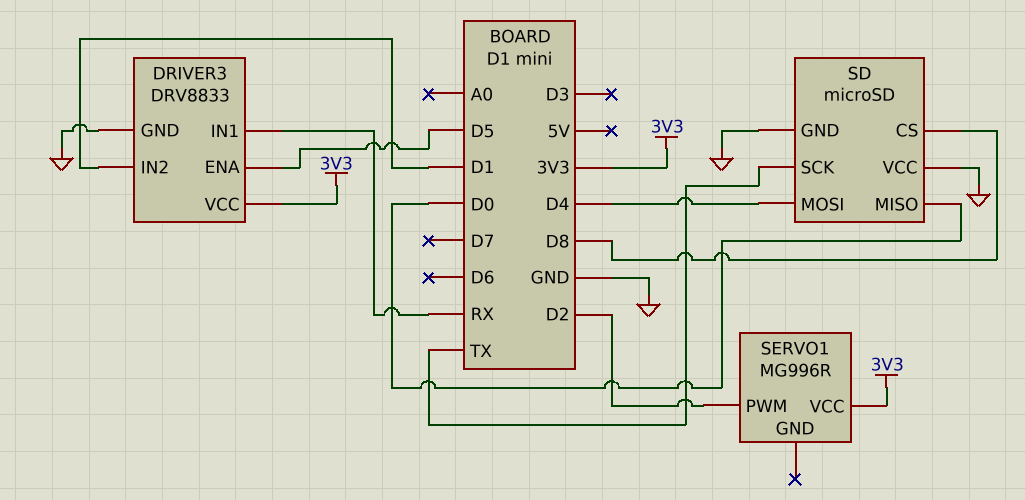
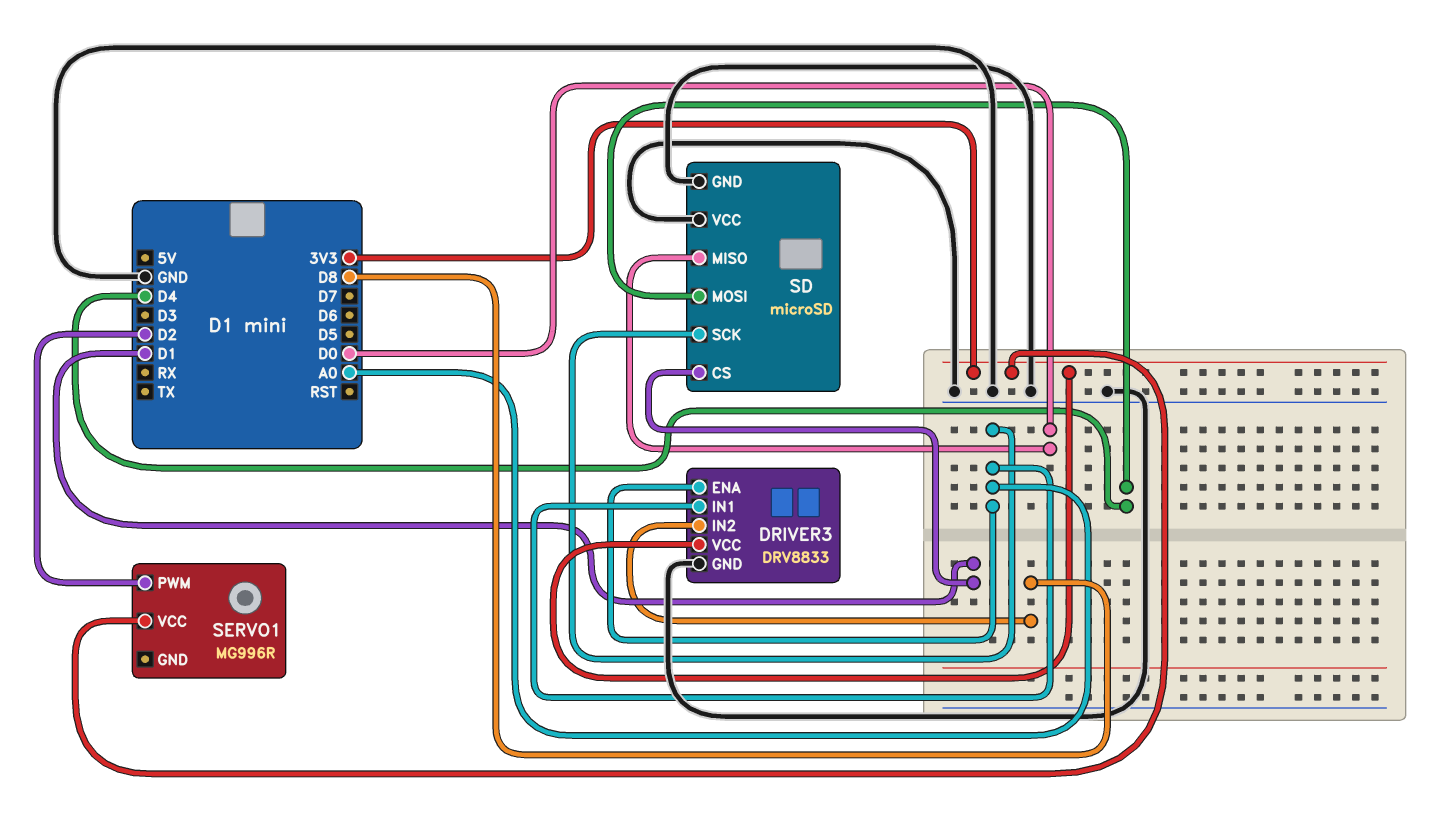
DRIVER3 pin ENA: D5 -> A0
DRIVER3 pin IN1: RX -> A0
DRIVER3 pin IN2: D1 -> D8
SD pin CS: D8 -> D1
SD pin SCK: TX -> A0

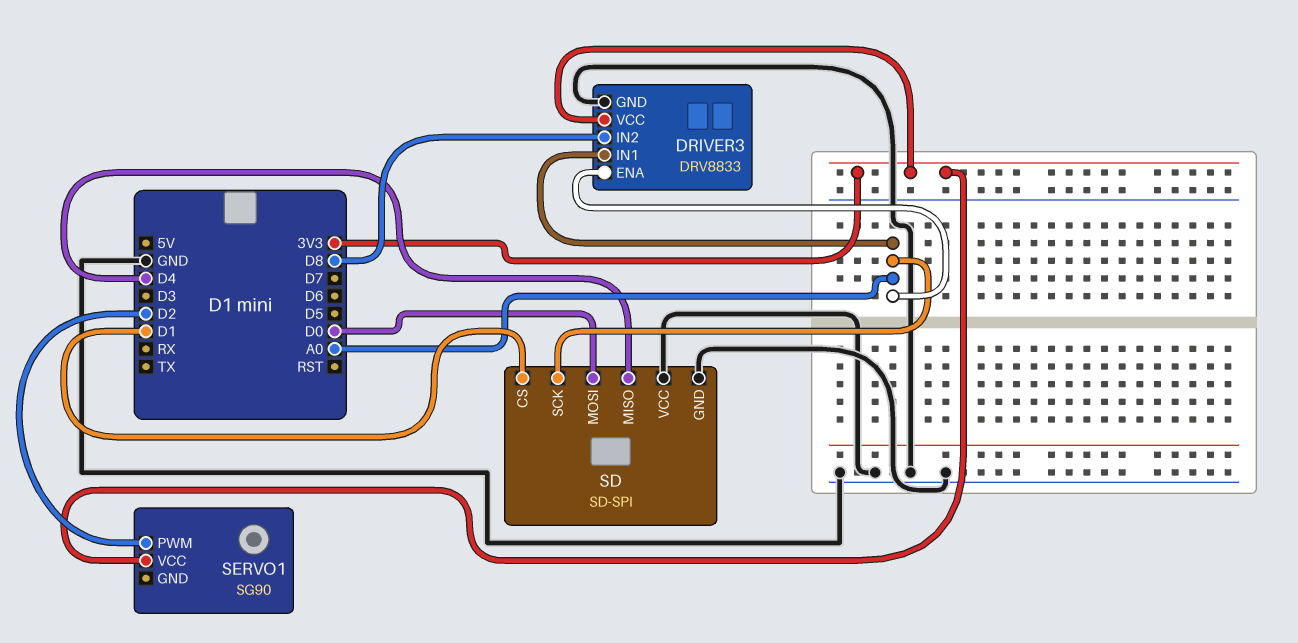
SD: microSD -> SD-SPI
SD pin MISO: D0 -> D4
SD pin MOSI: D4 -> D0
SERVO1: MG996R -> SG90

